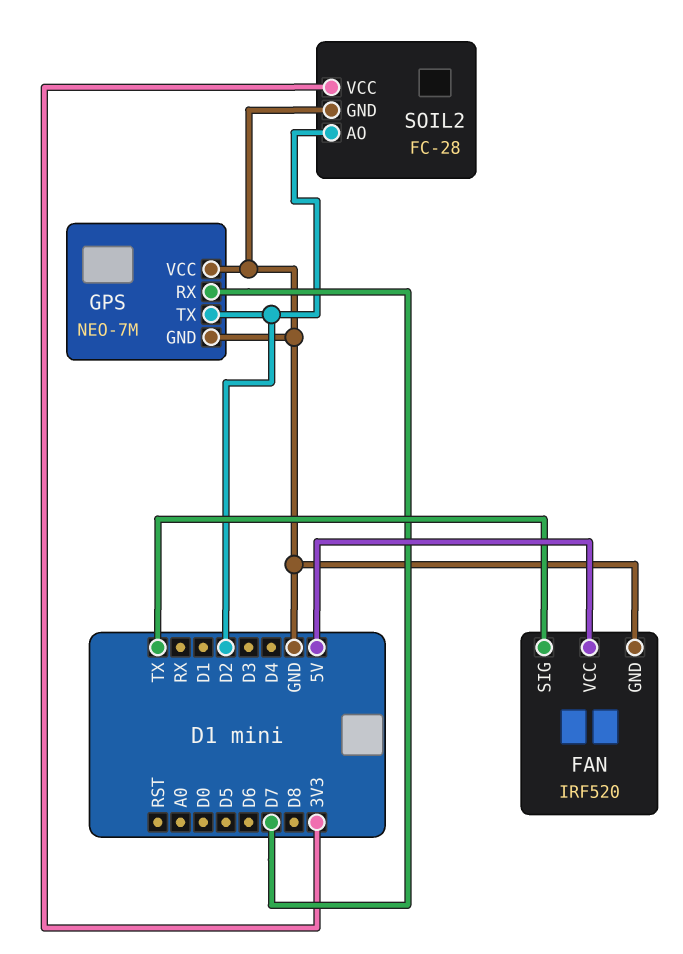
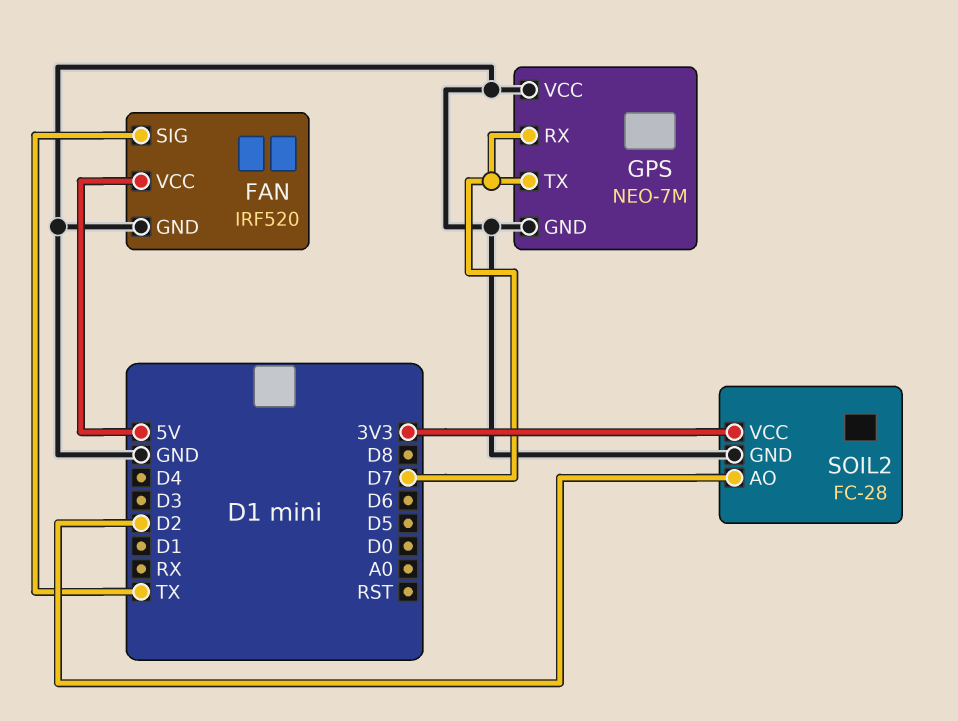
GPS pin TX: D2 -> D7

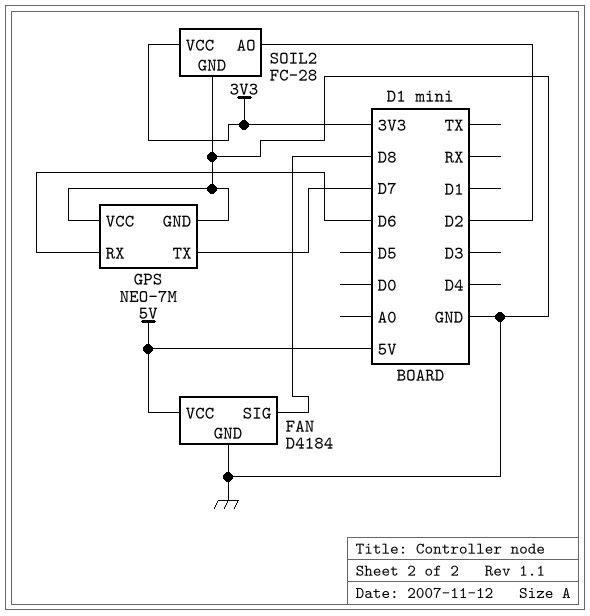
FAN: IRF520 -> D4184
FAN pin SIG: TX -> D8
GPS pin RX: D7 -> D6

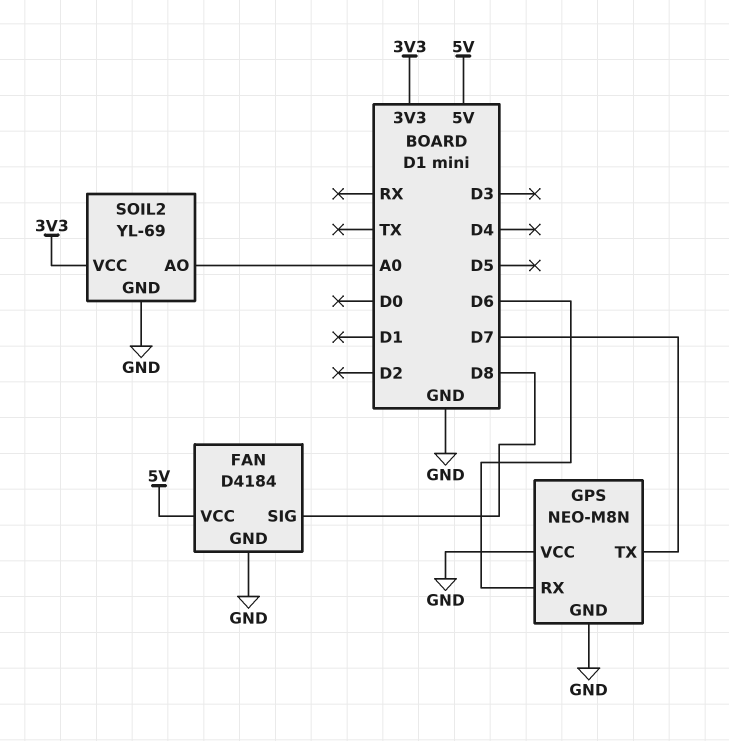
GPS: NEO-7M -> NEO-M8N
SOIL2: FC-28 -> YL-69
SOIL2 pin AO: D2 -> A0

